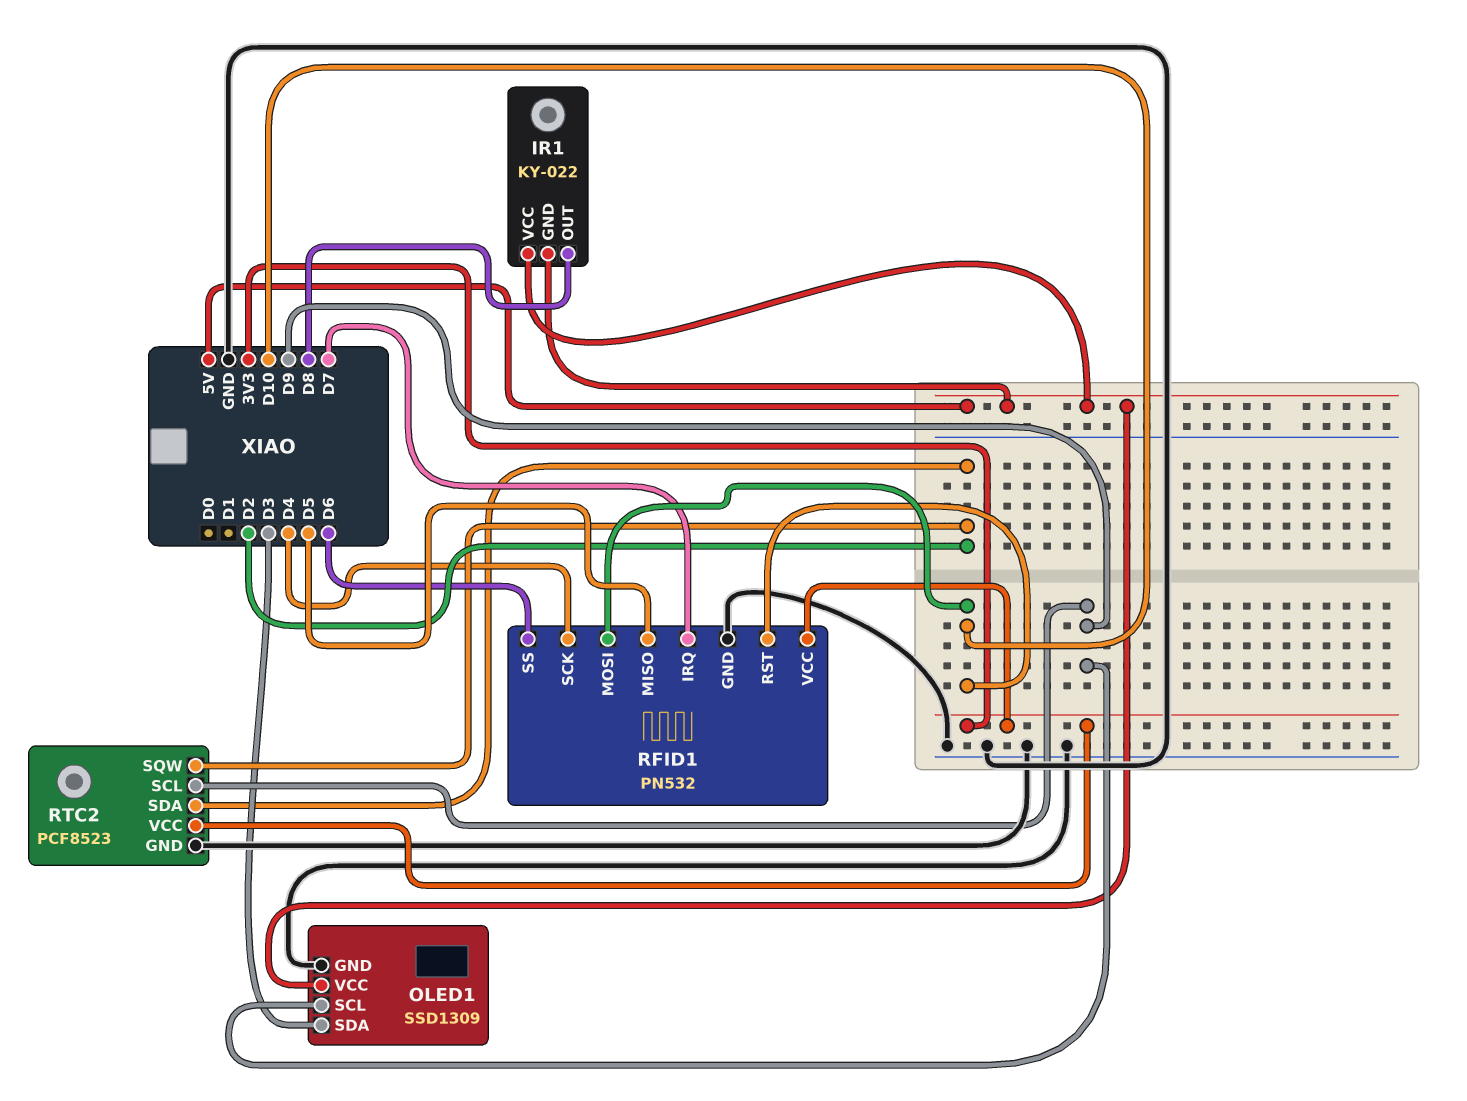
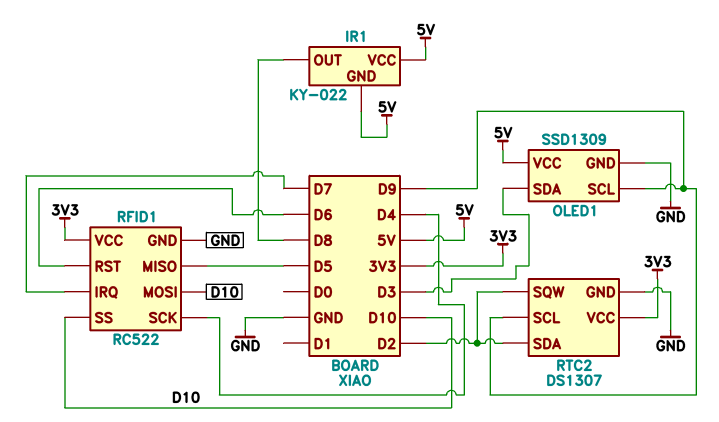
RFID1: PN532 -> RC522
RFID1 pin RST: D10 -> D6
RFID1 pin SS: D6 -> D10
RTC2: PCF8523 -> DS1307

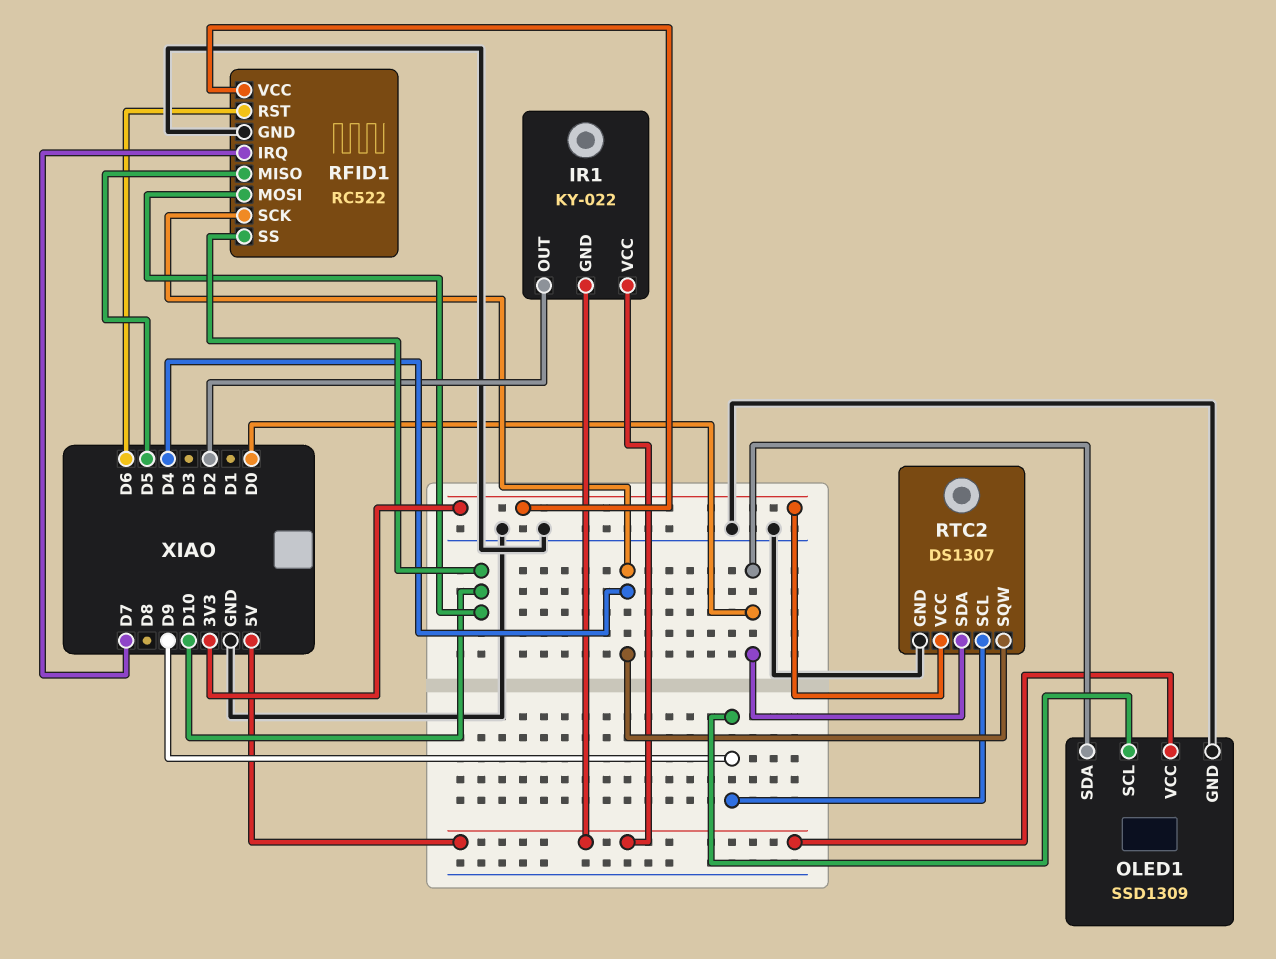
IR1 pin OUT: D8 -> D2
OLED1 pin SDA: D3 -> D0
RTC2 pin SDA: D2 -> D0
RTC2 pin SQW: D2 -> D4

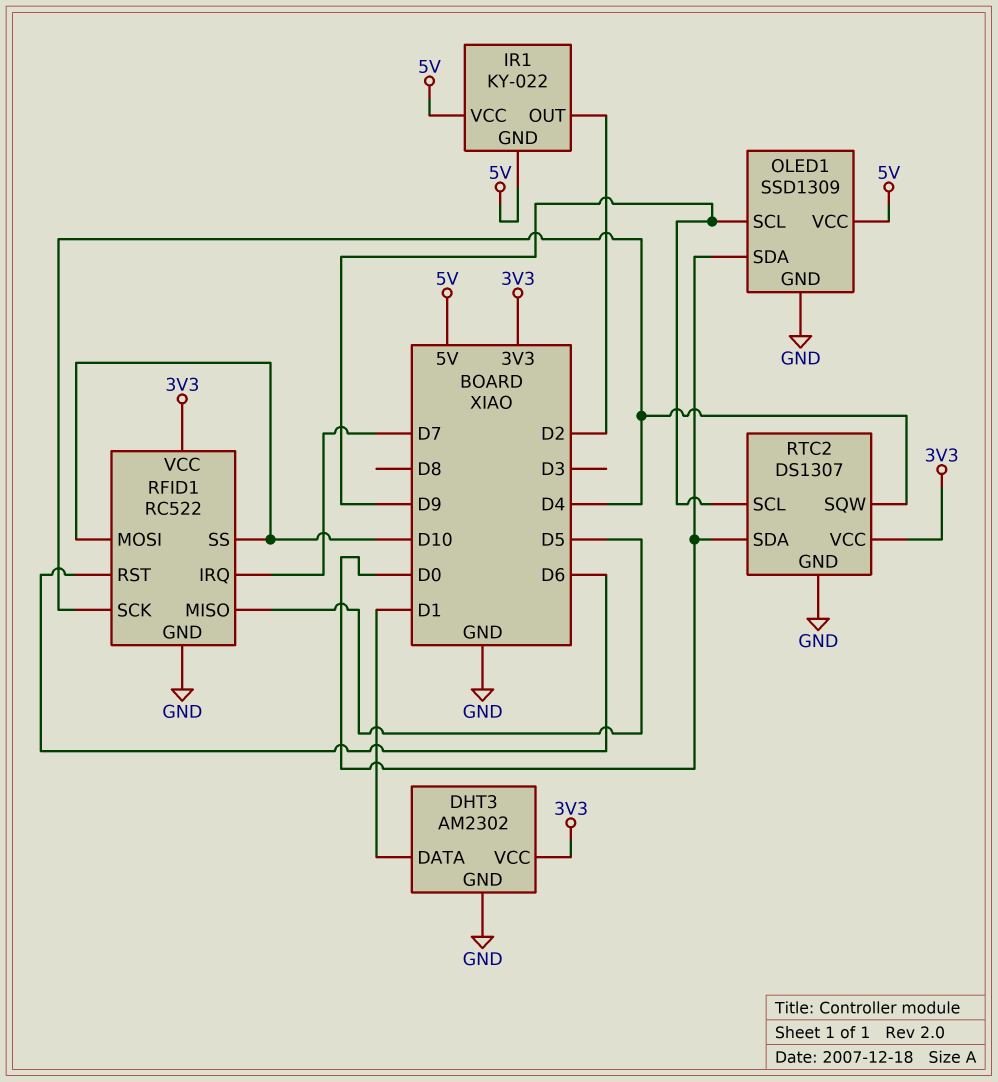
DHT3: none -> AM2302
DHT3 pin DATA: none -> D1
DHT3 pin GND: none -> GND
DHT3 pin VCC: none -> 3V3

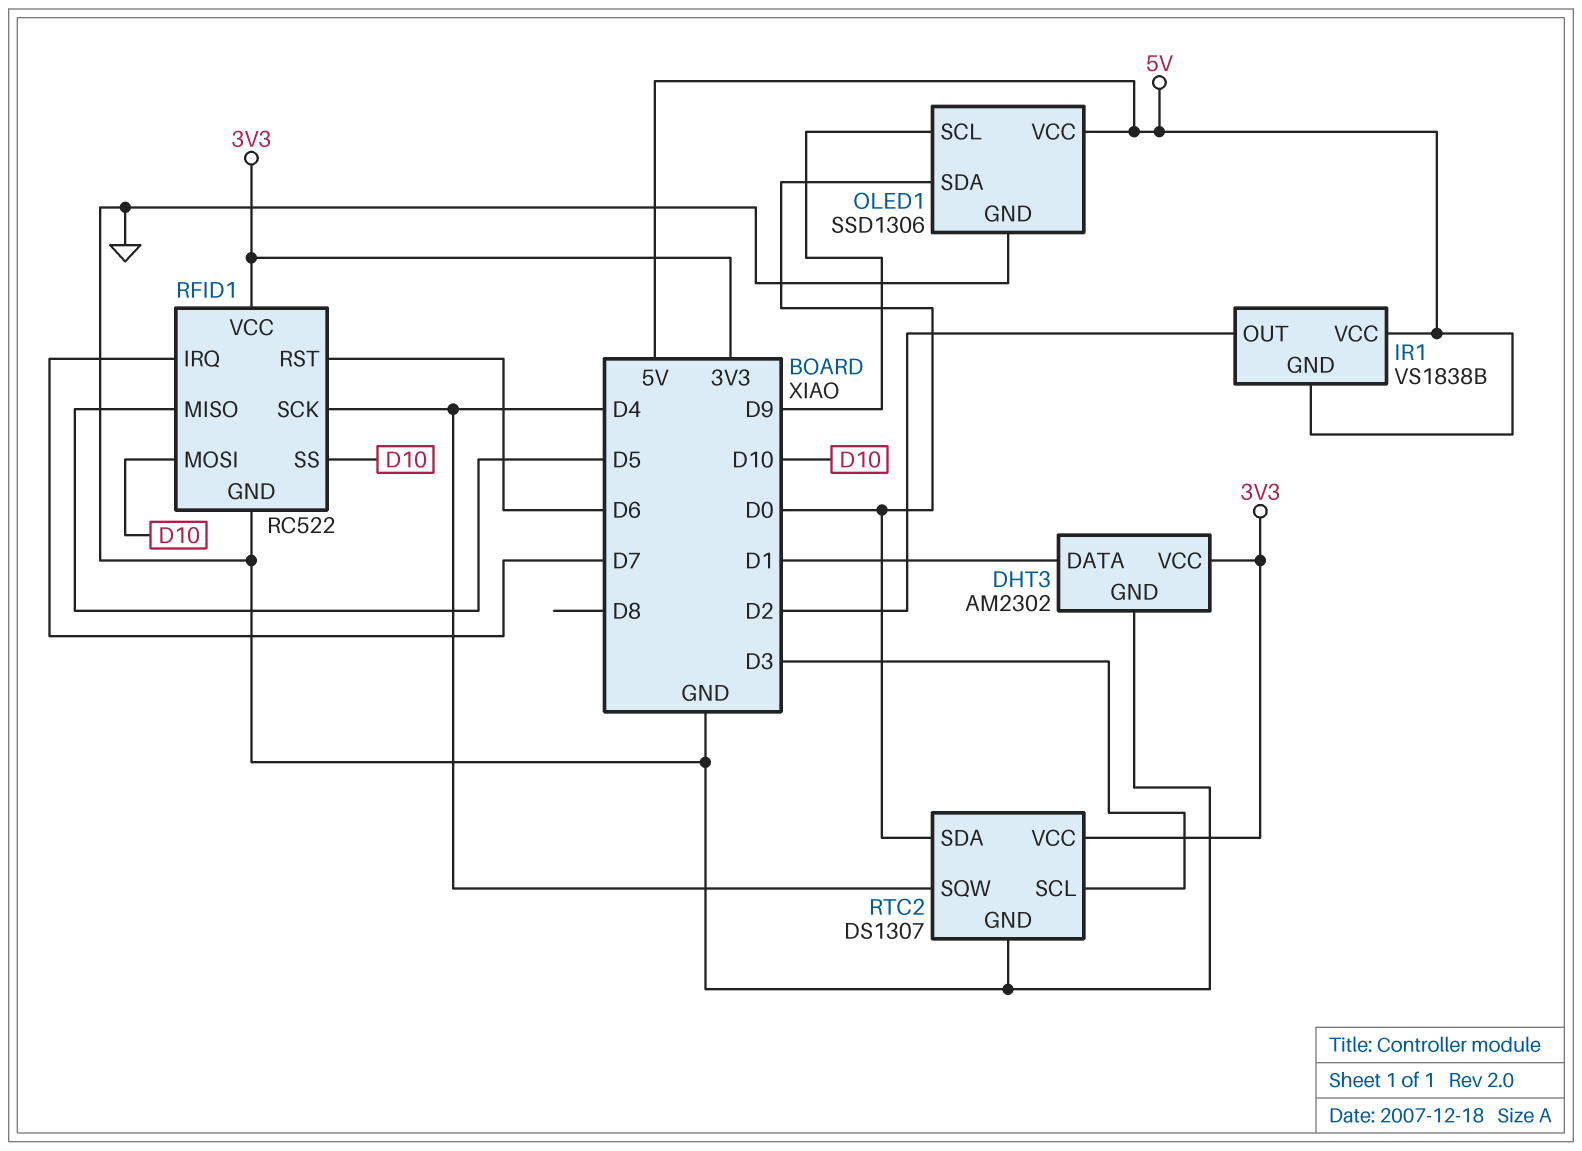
IR1: KY-022 -> VS1838B
OLED1: SSD1309 -> SSD1306
RTC2 pin SCL: D9 -> D3

